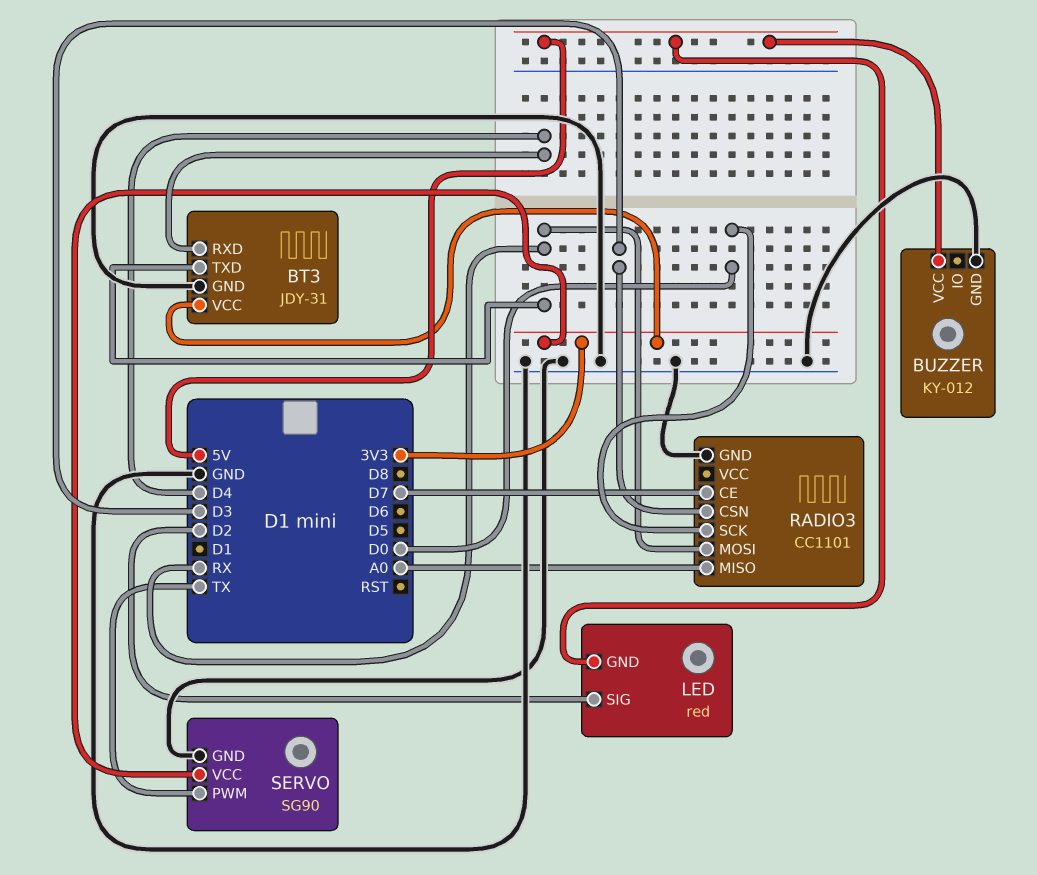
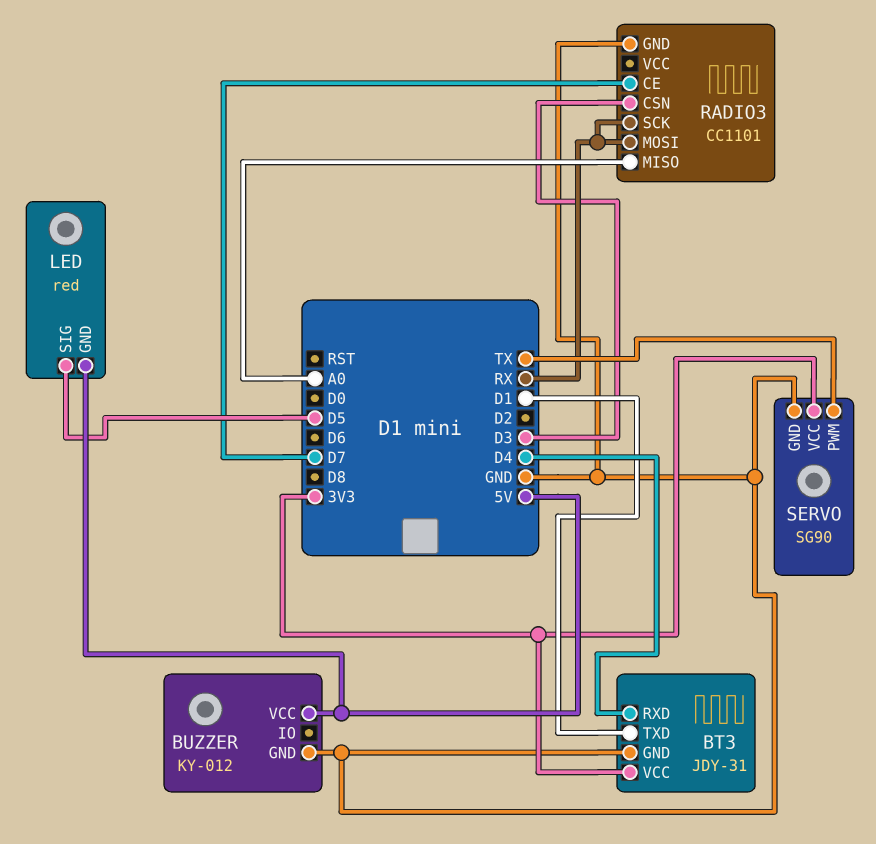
BT3 pin TXD: RX -> D1
LED pin SIG: D2 -> D5
RADIO3 pin SCK: D0 -> RX

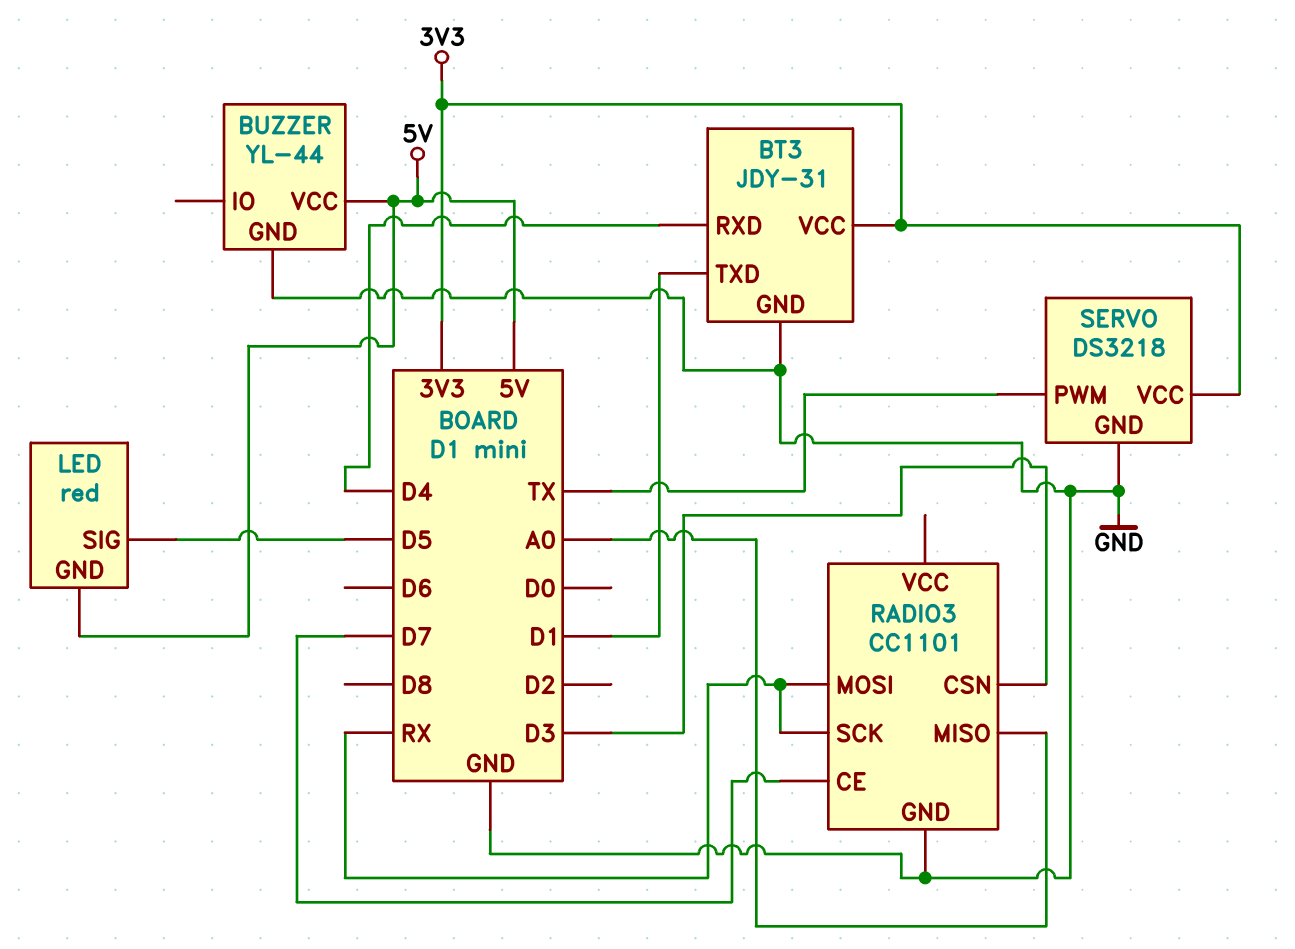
BUZZER: KY-012 -> YL-44
SERVO: SG90 -> DS3218

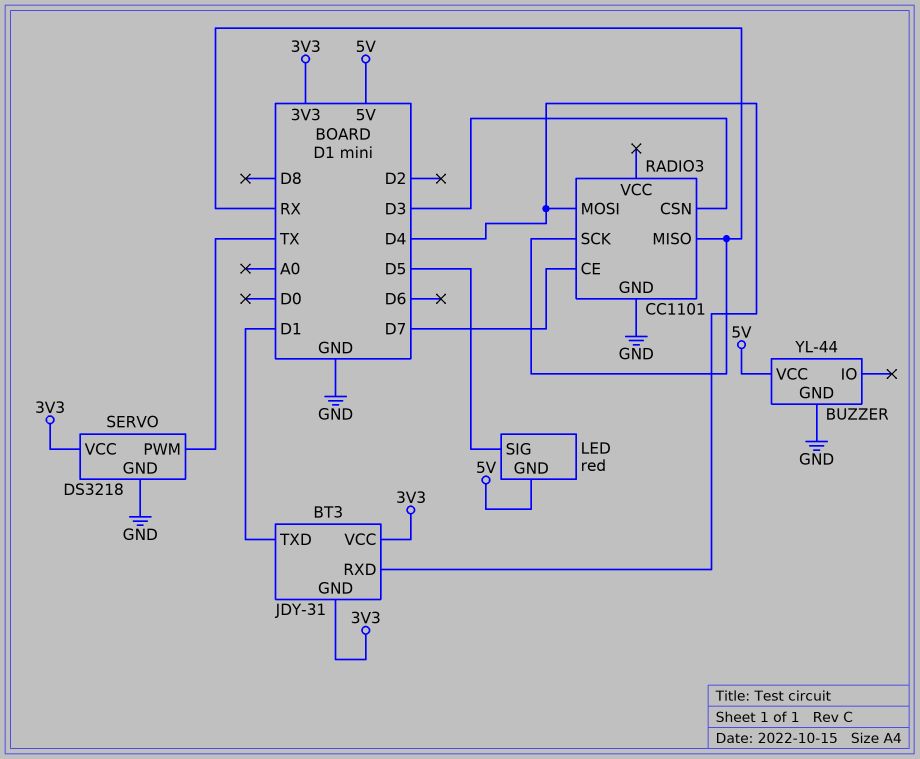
BT3 pin GND: GND -> 3V3
RADIO3 pin MISO: A0 -> RX
RADIO3 pin MOSI: RX -> D4

